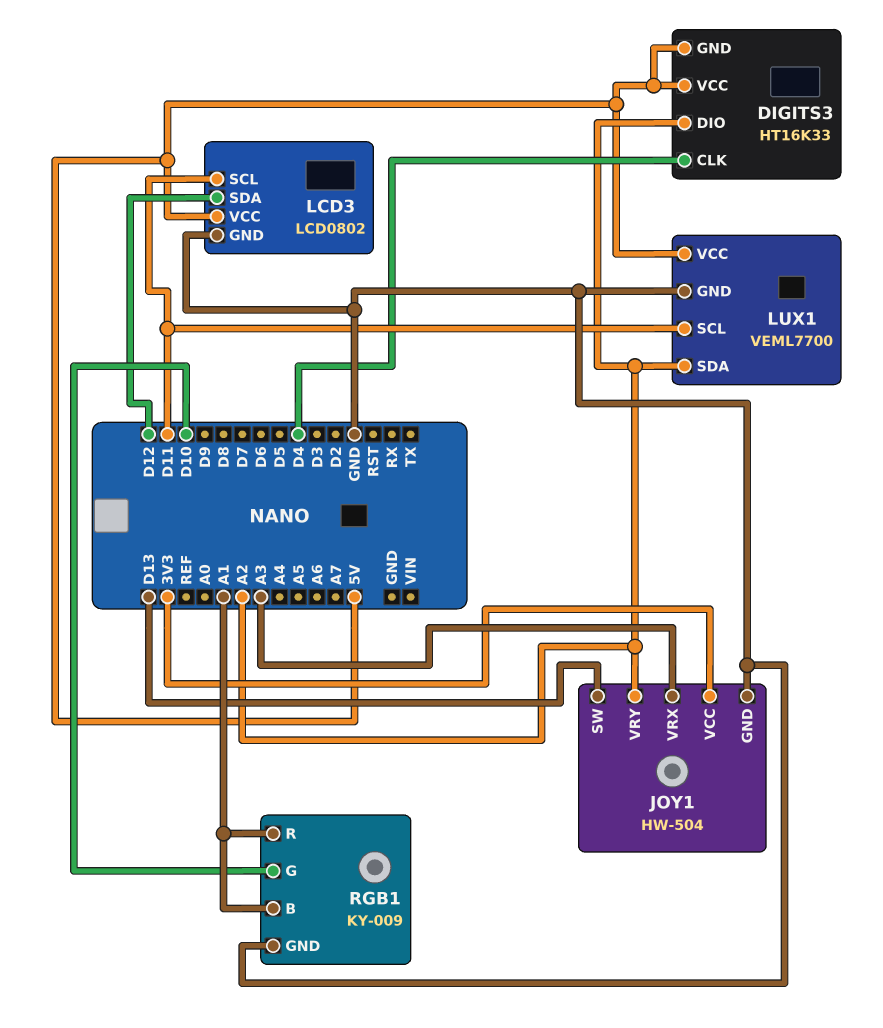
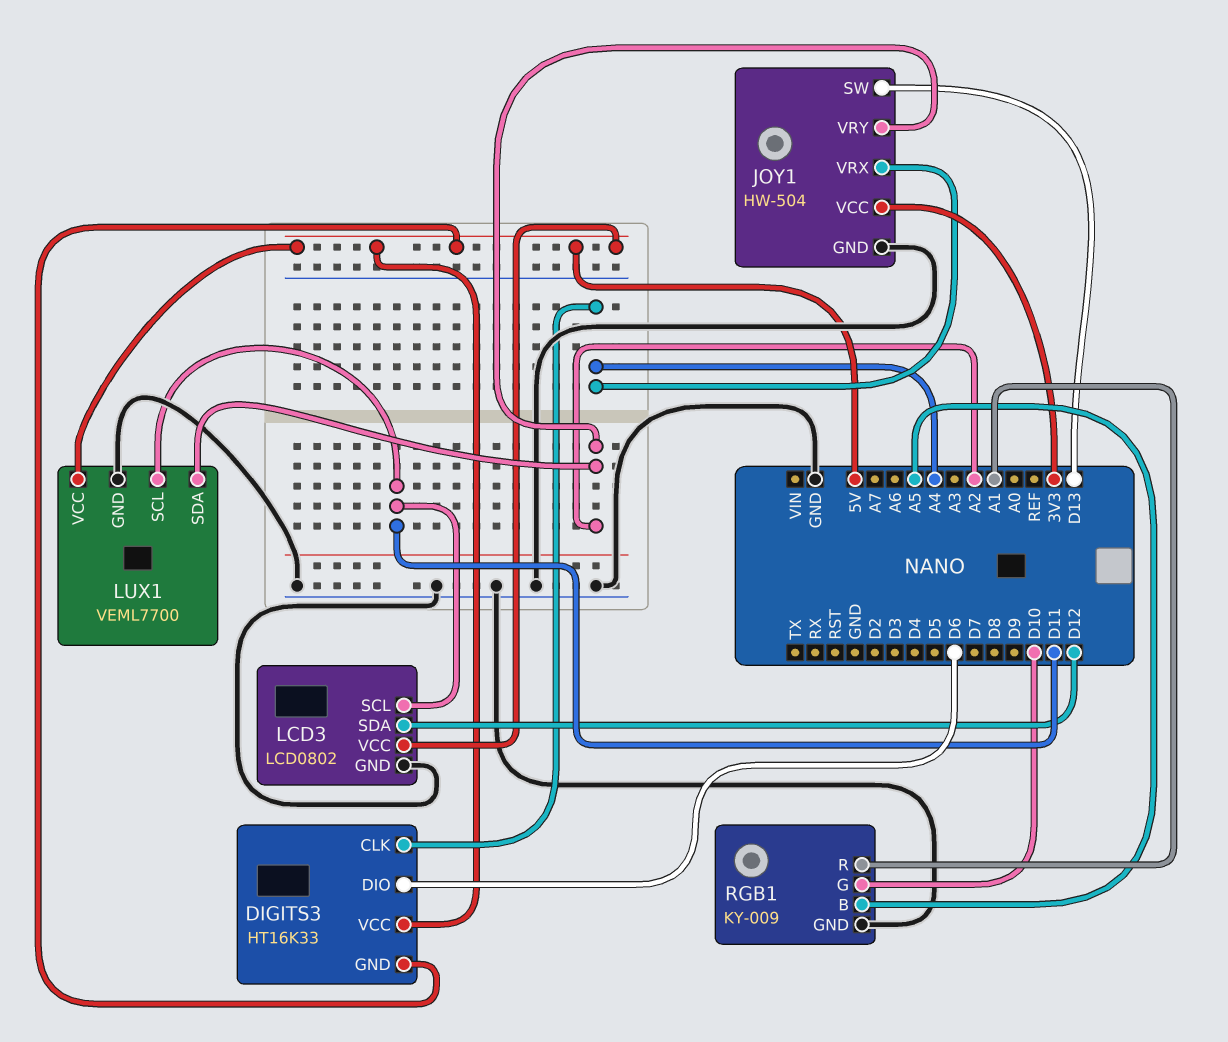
DIGITS3 pin CLK: D4 -> A4
DIGITS3 pin DIO: A2 -> D6
JOY1 pin VRX: A3 -> A4
RGB1 pin B: A1 -> A5

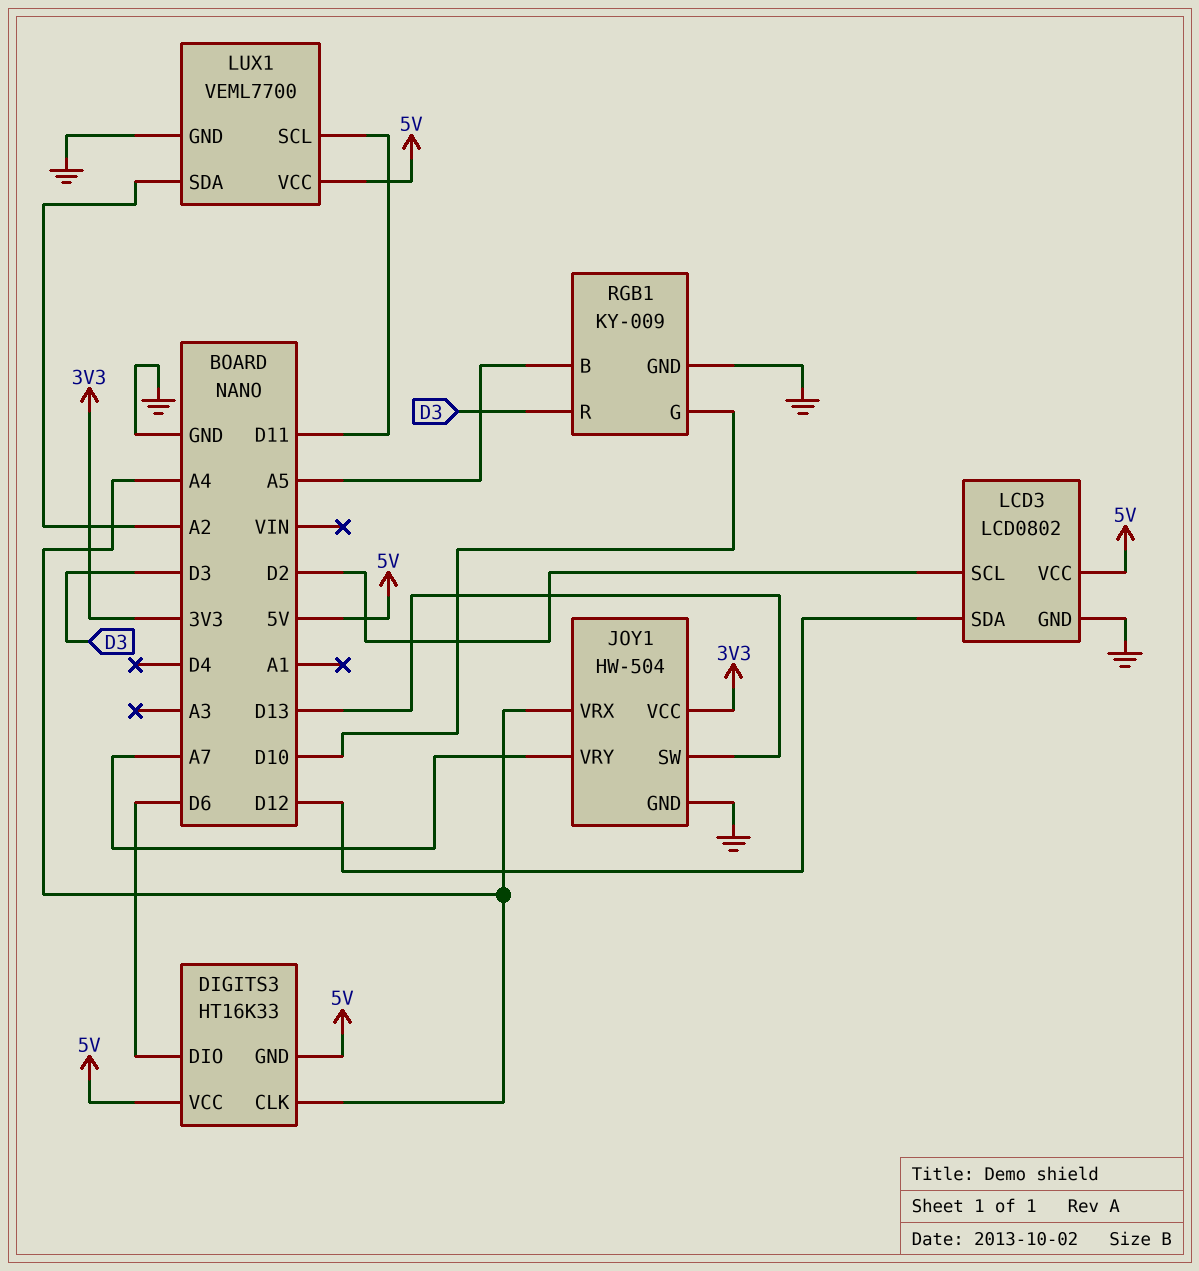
JOY1 pin VRY: A2 -> A7
LCD3 pin SCL: D11 -> D2
RGB1 pin R: A1 -> D3

